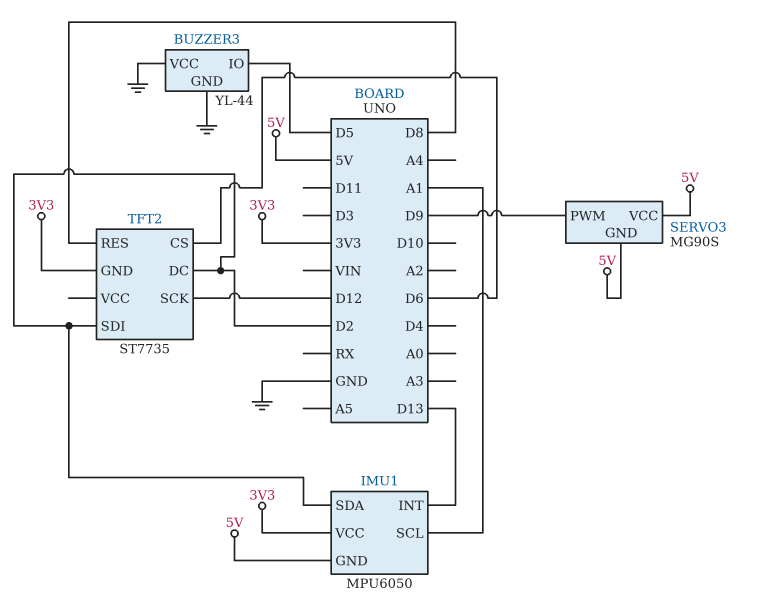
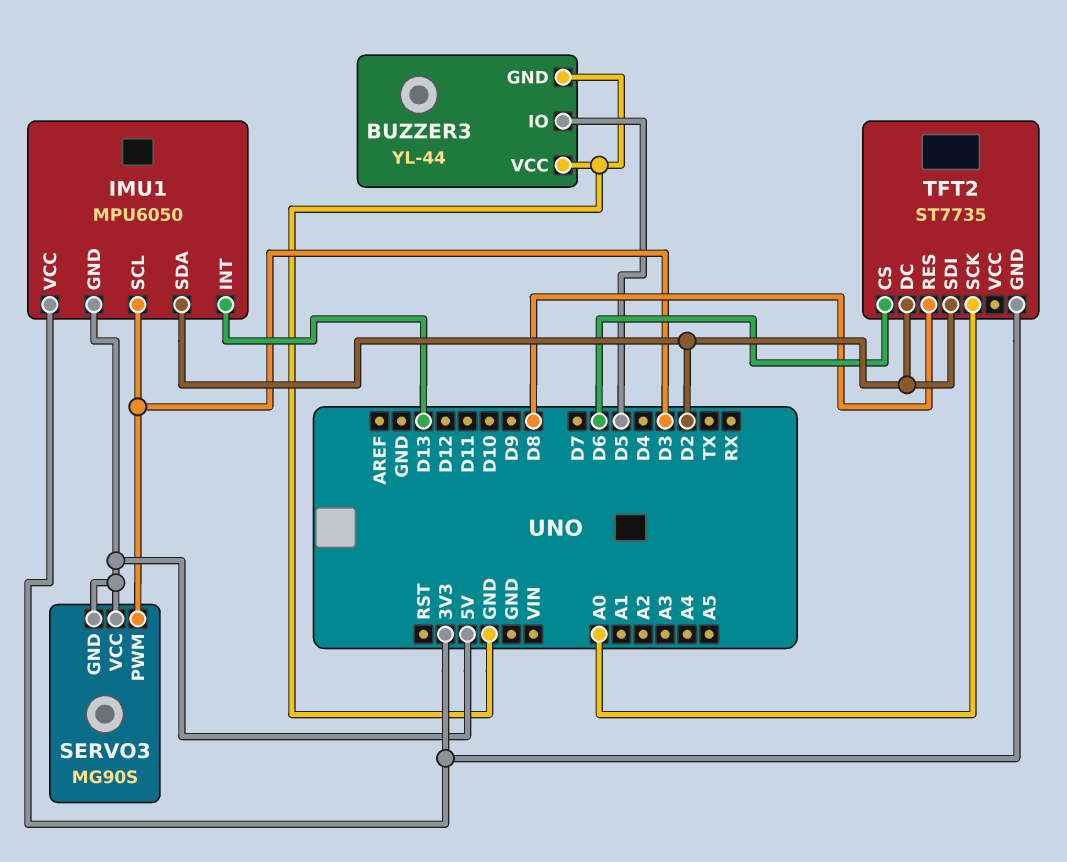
IMU1 pin SCL: A1 -> D3
SERVO3 pin PWM: D9 -> D3
TFT2 pin SCK: D12 -> A0

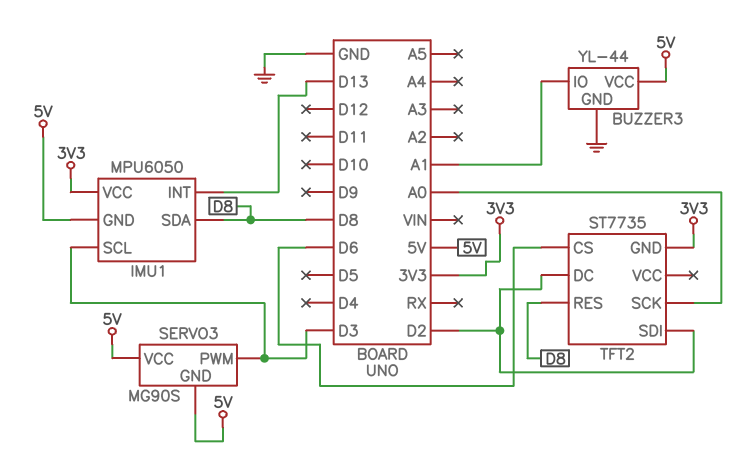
BUZZER3 pin IO: D5 -> A1
BUZZER3 pin VCC: GND -> 5V
IMU1 pin SDA: D2 -> D8

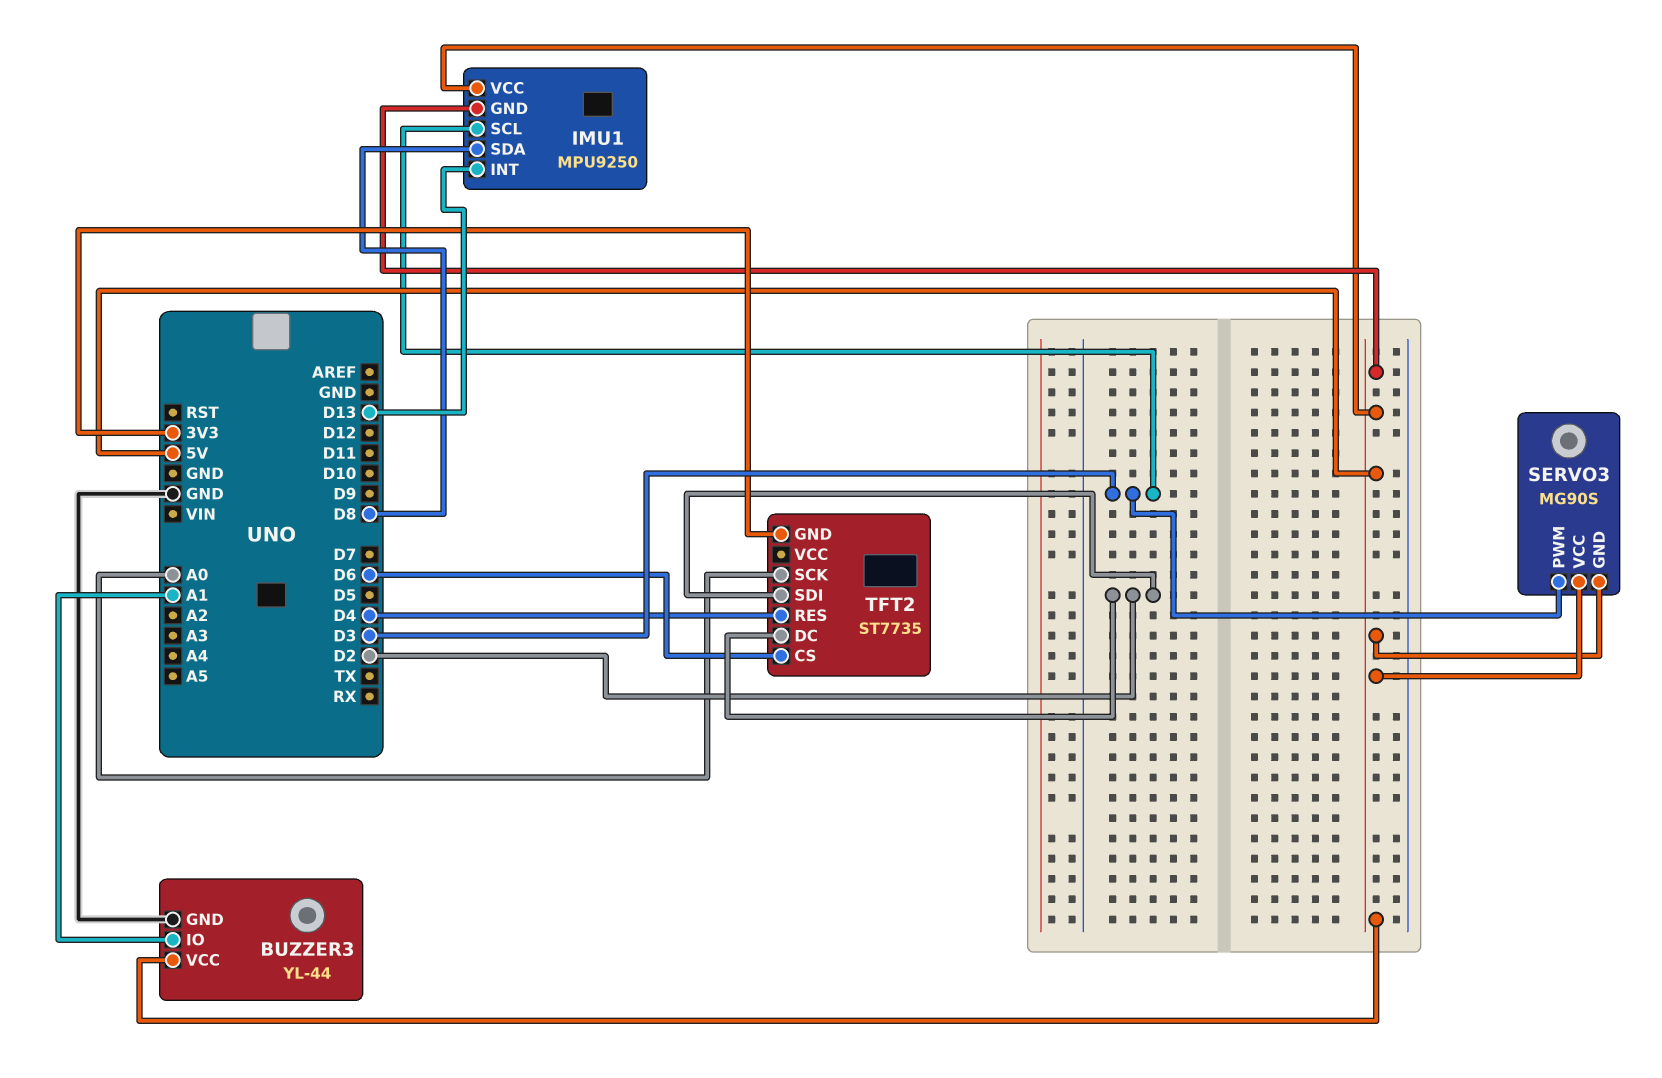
IMU1: MPU6050 -> MPU9250
IMU1 pin VCC: 3V3 -> 5V
TFT2 pin RES: D8 -> D4

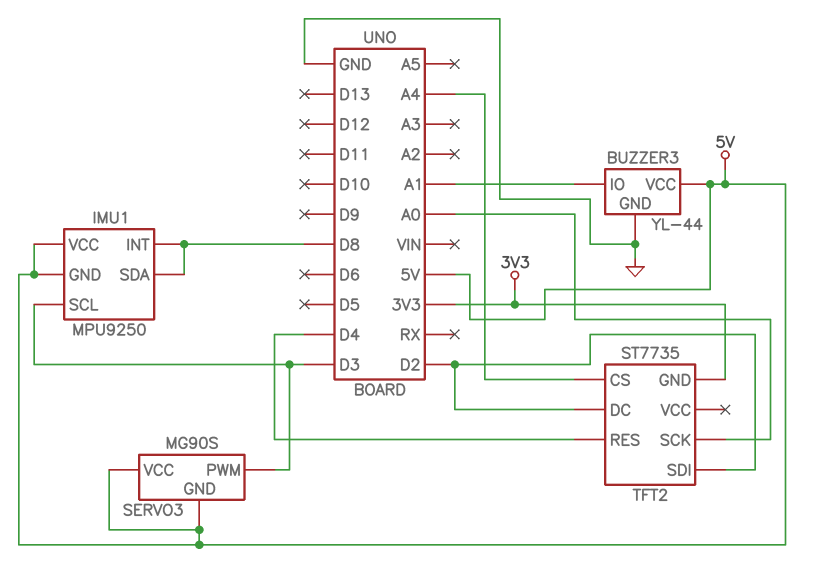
IMU1 pin INT: D13 -> D8
TFT2 pin CS: D6 -> A4

